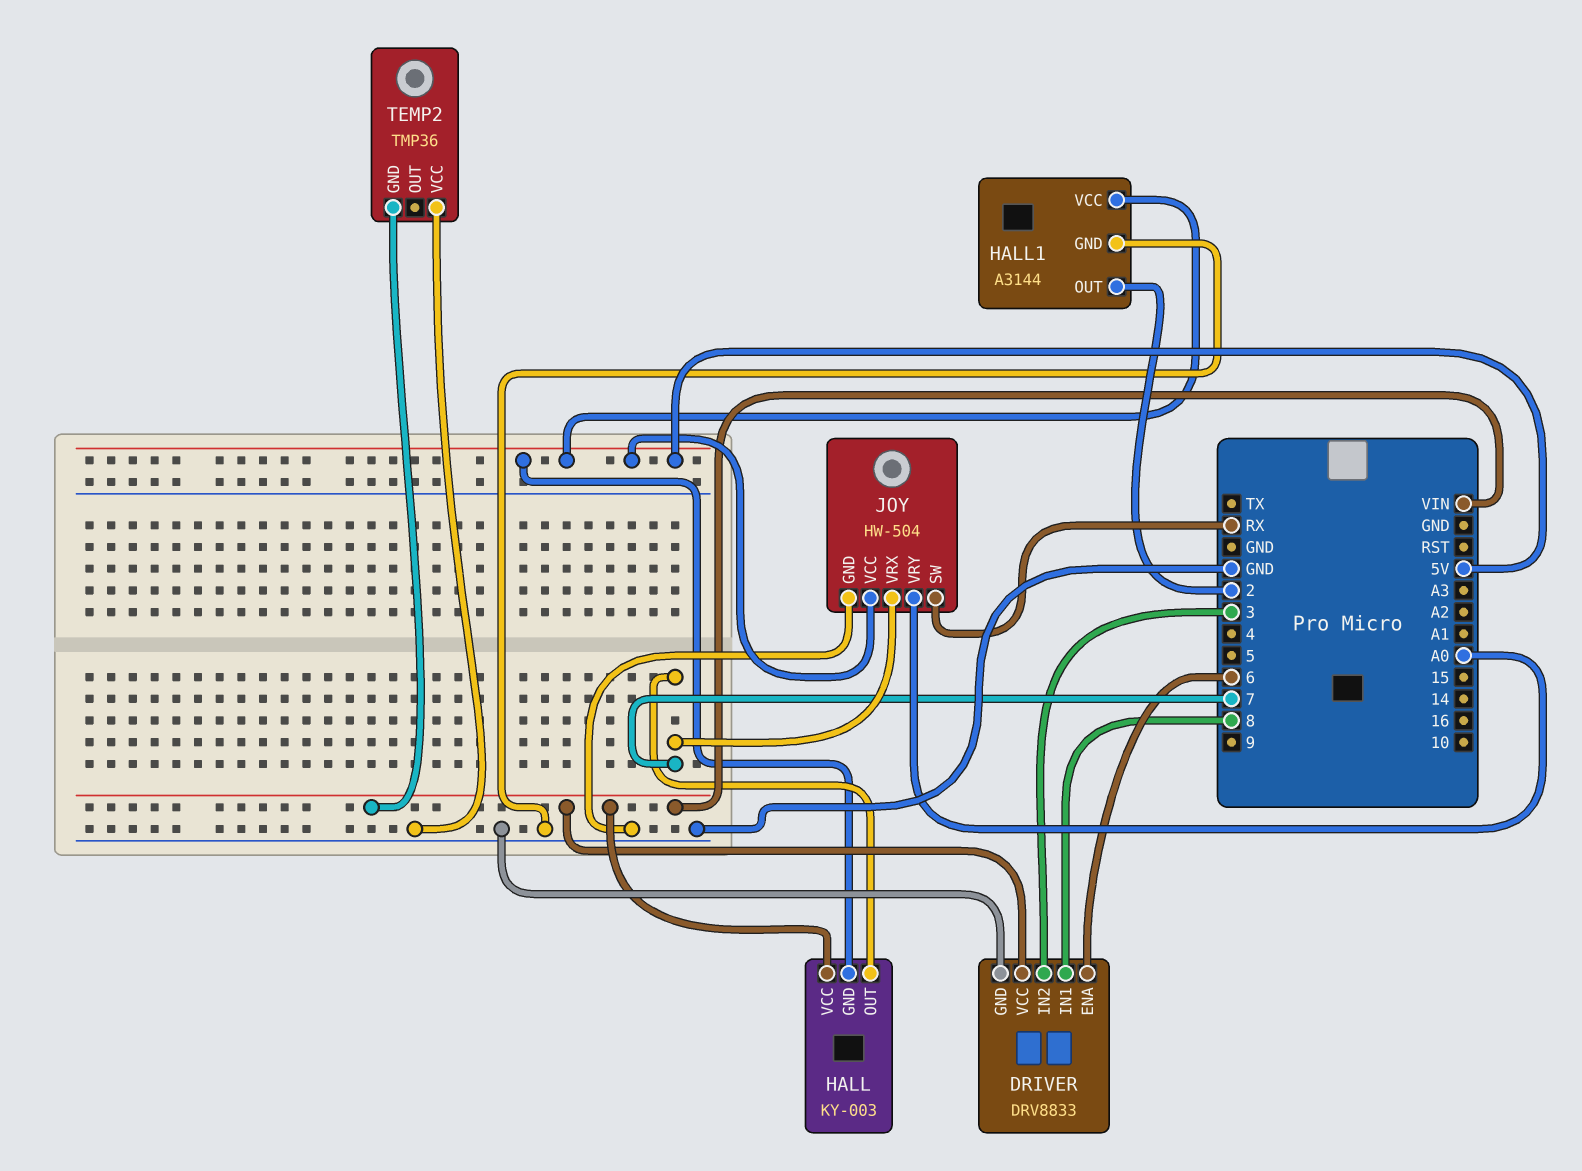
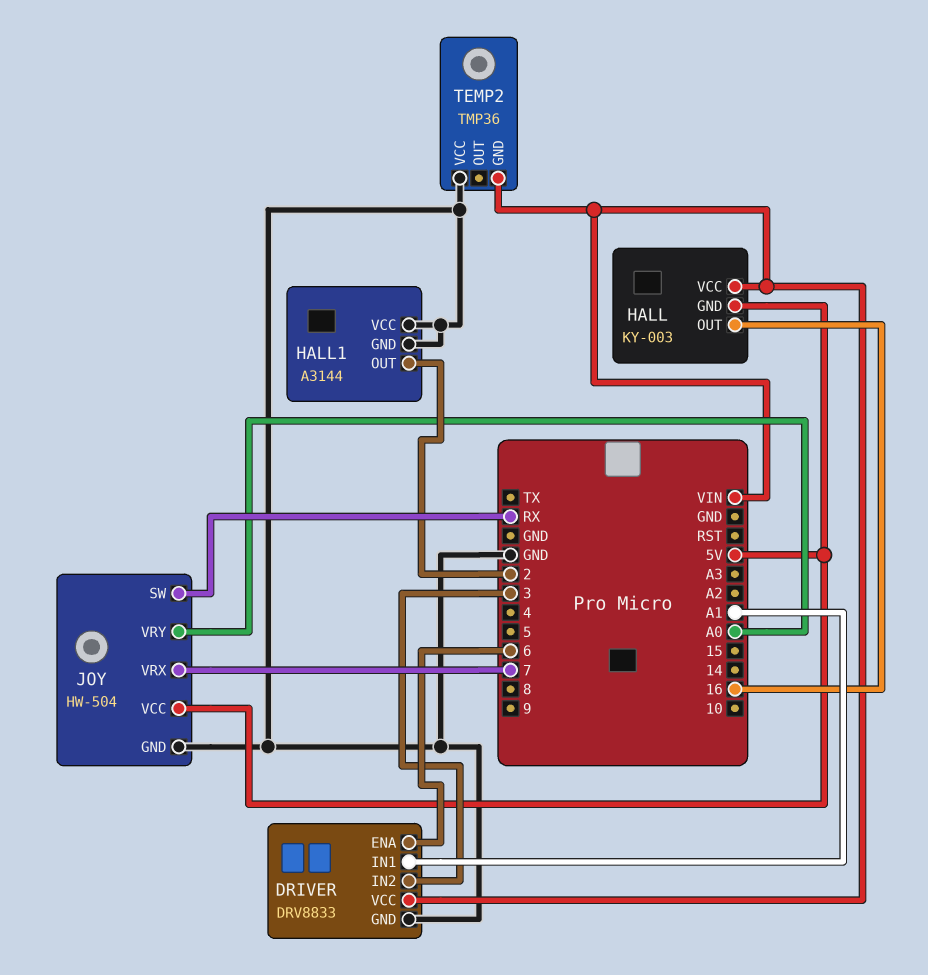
DRIVER pin IN1: 8 -> A1
HALL pin OUT: 7 -> 16
HALL1 pin VCC: 5V -> GND

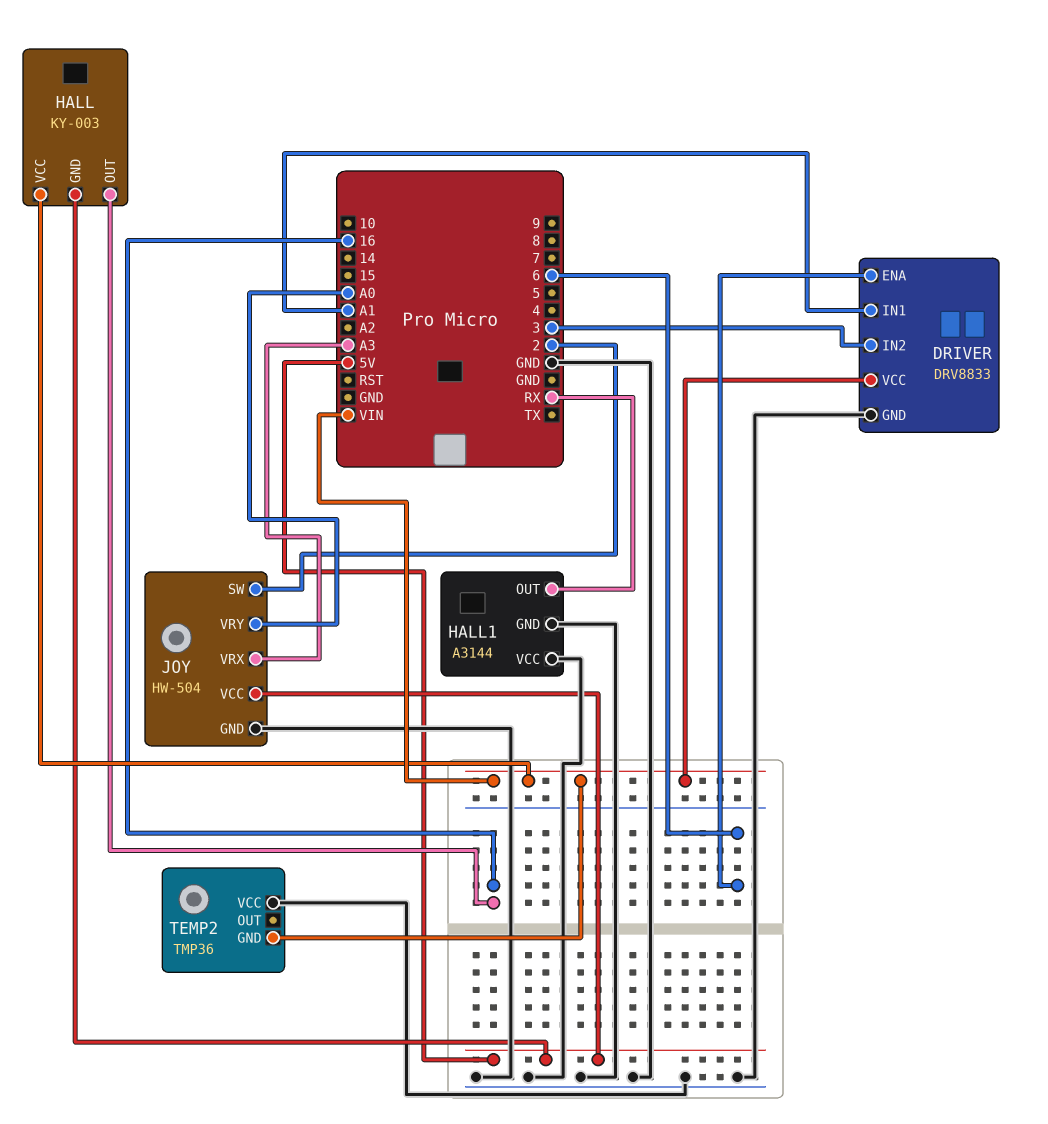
HALL1 pin OUT: 2 -> RX
JOY pin SW: RX -> 2
JOY pin VRX: 7 -> A3

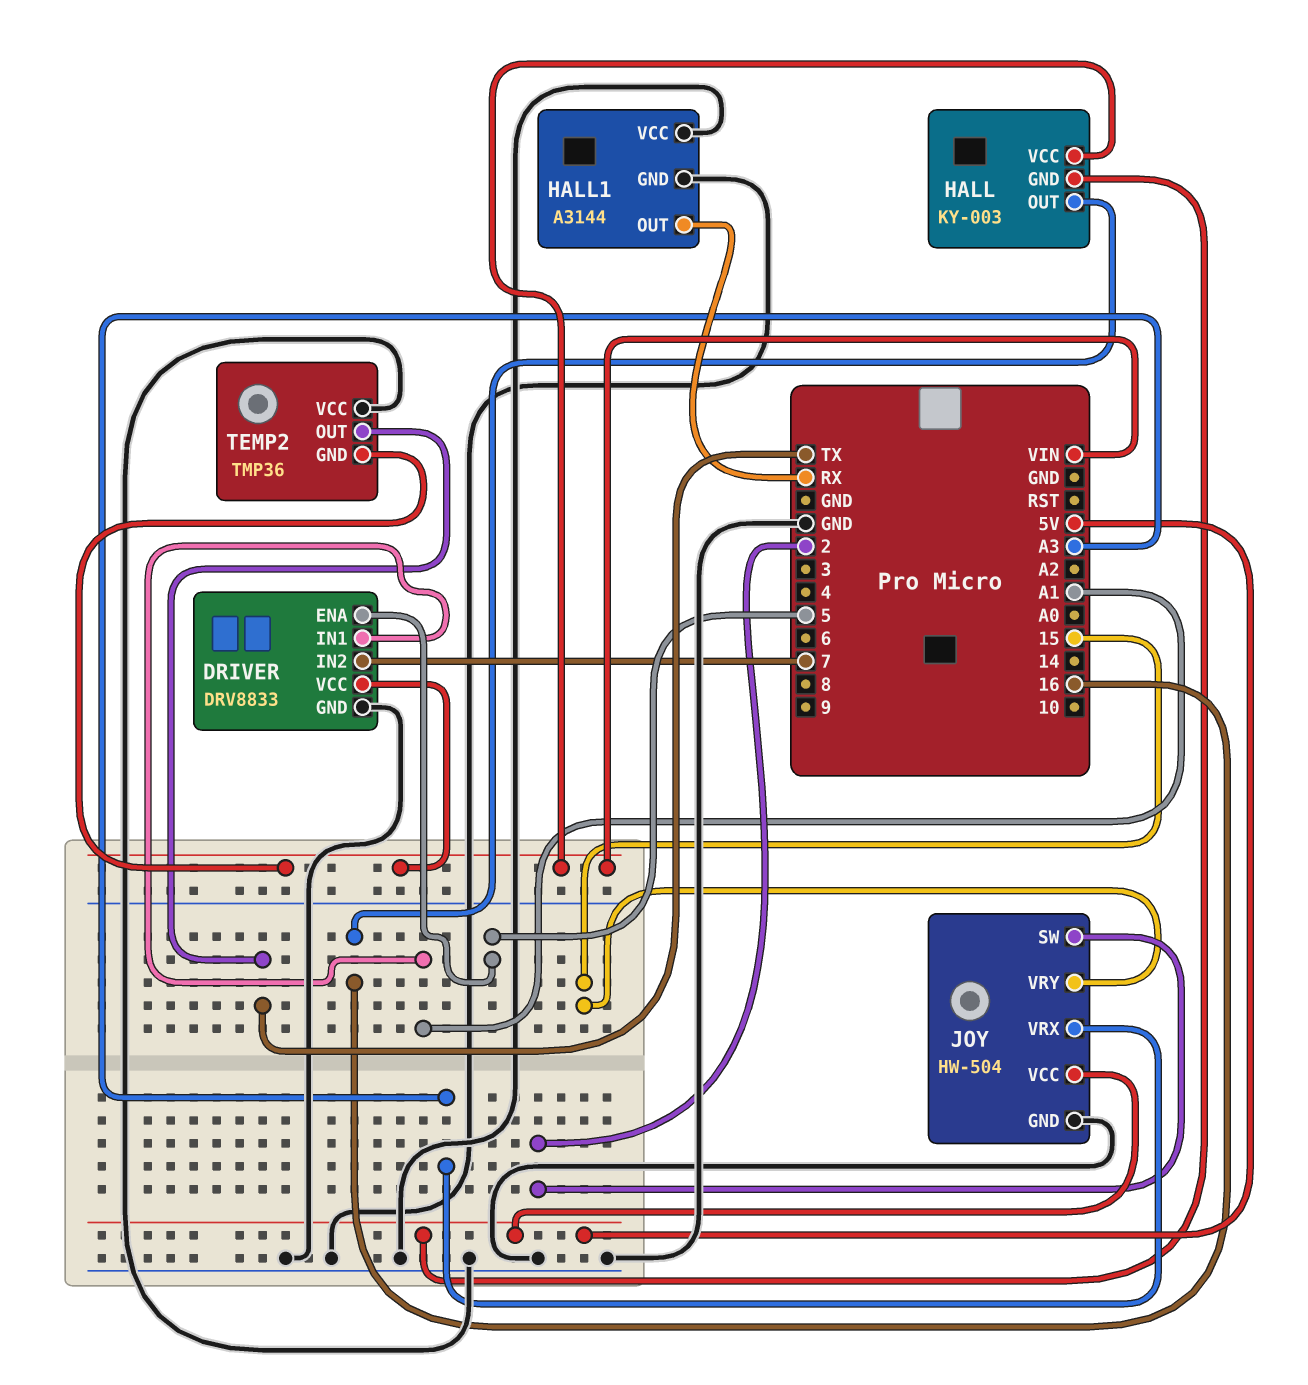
DRIVER pin ENA: 6 -> 5
DRIVER pin IN2: 3 -> 7
JOY pin VRY: A0 -> 15
TEMP2 pin OUT: none -> TX

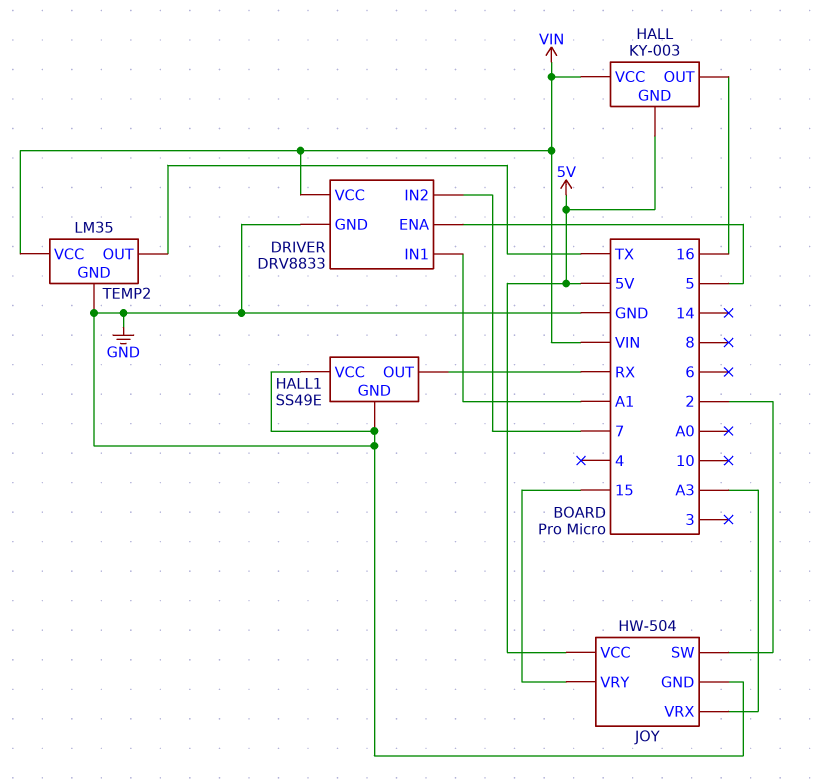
HALL1: A3144 -> SS49E
TEMP2: TMP36 -> LM35
TEMP2 pin GND: VIN -> GND
TEMP2 pin VCC: GND -> VIN

